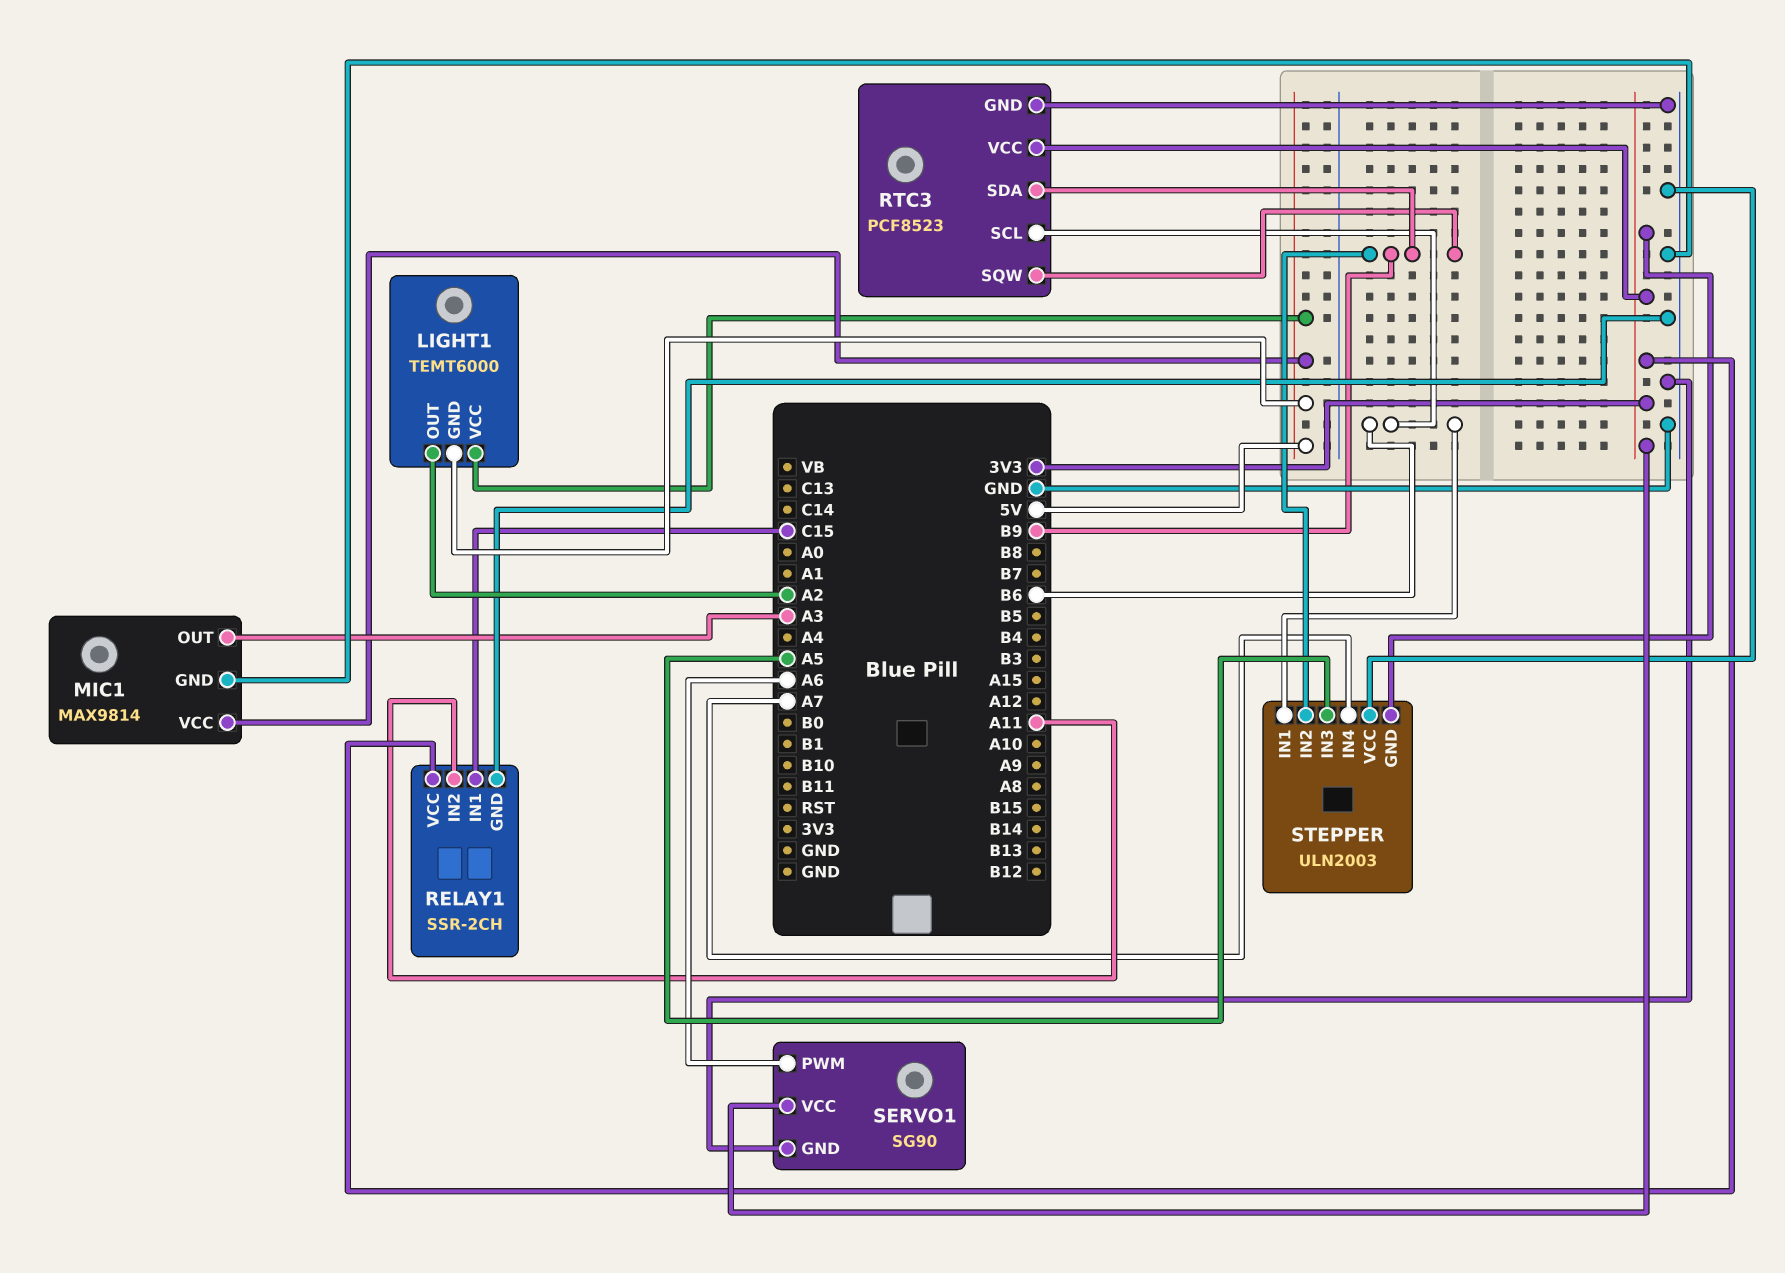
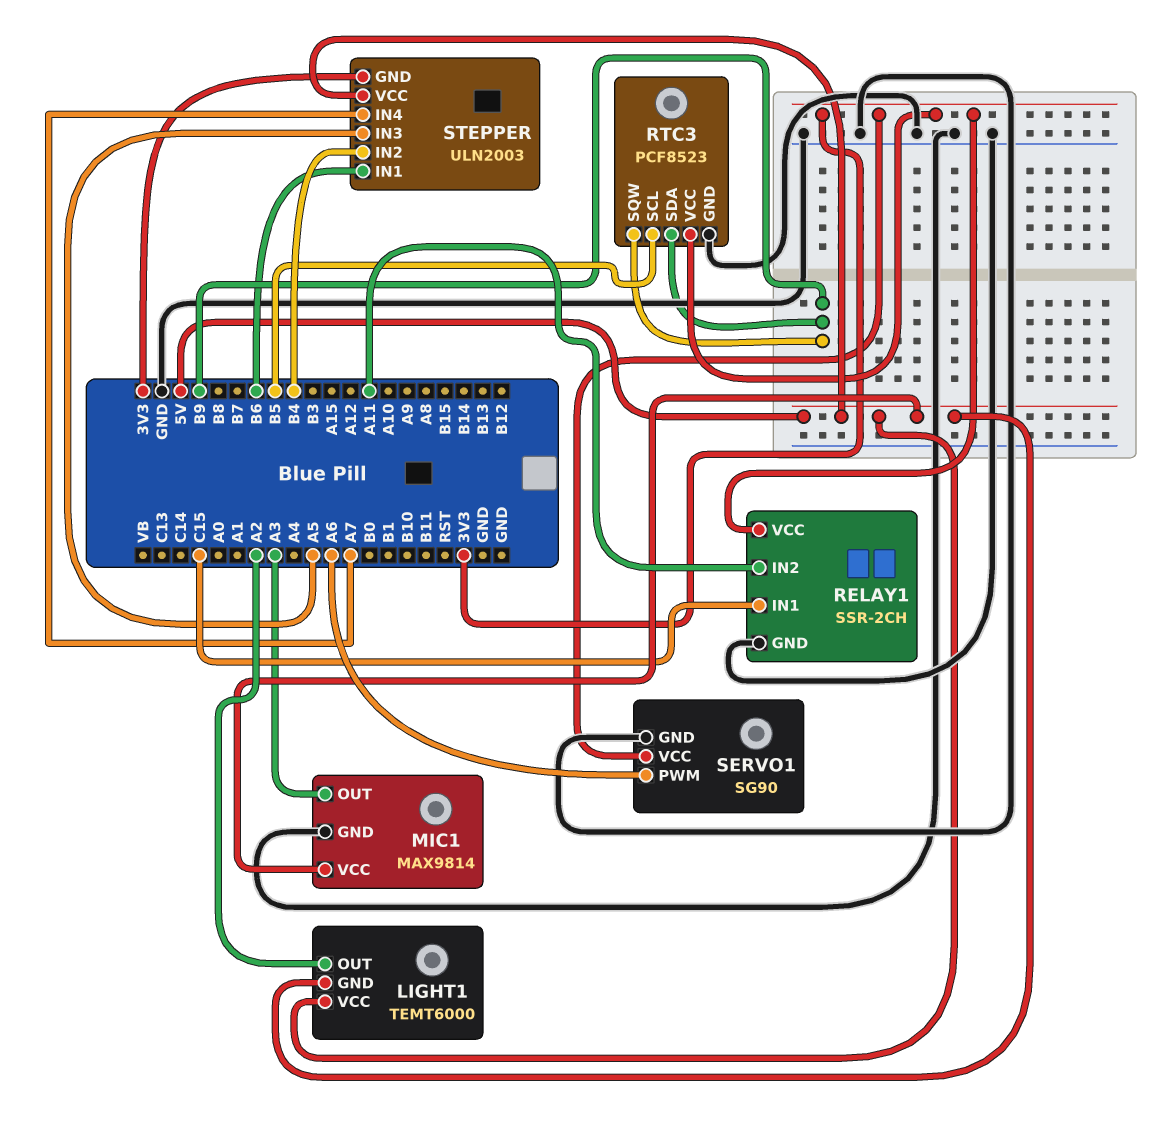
RTC3 pin SCL: B6 -> B5
STEPPER pin IN2: B9 -> B4
STEPPER pin VCC: GND -> 5V

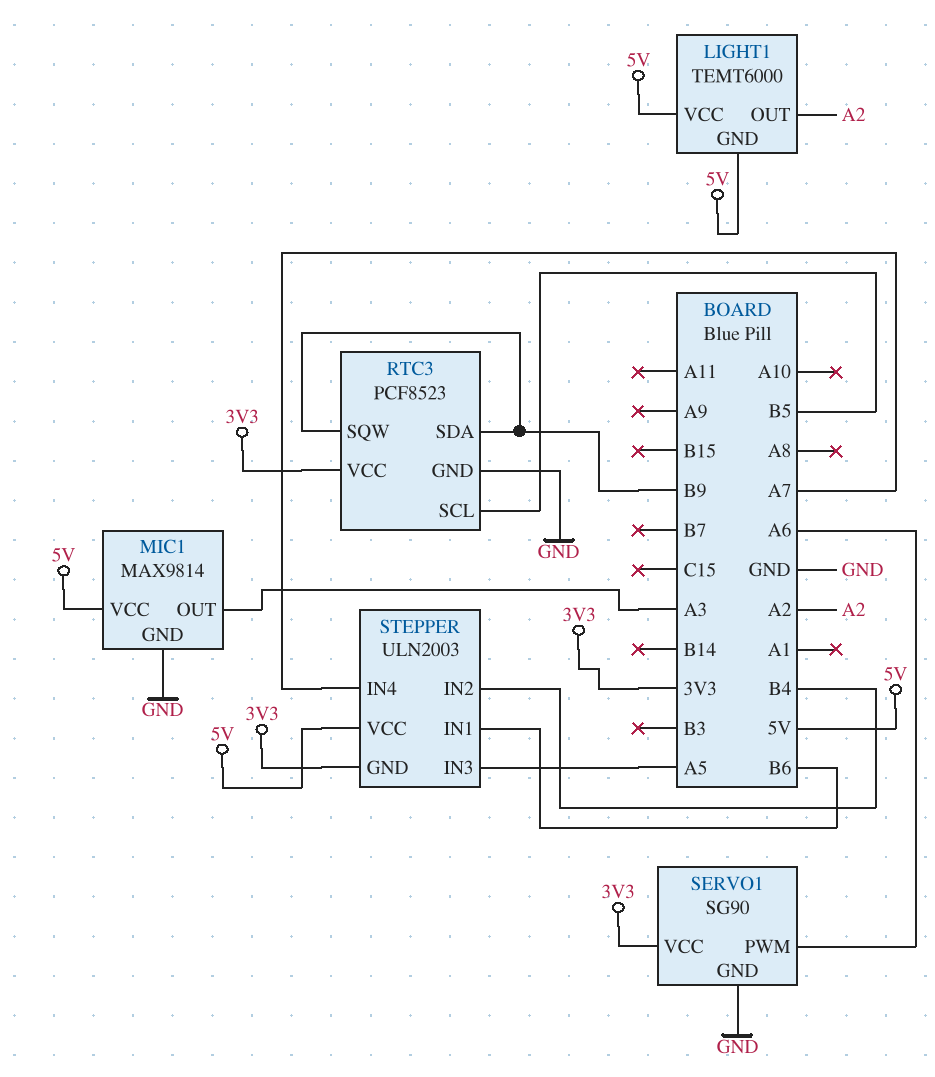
RELAY1: SSR-2CH -> none
RELAY1 pin GND: GND -> none
RELAY1 pin IN1: C15 -> none
RELAY1 pin IN2: A11 -> none
RELAY1 pin VCC: 3V3 -> none

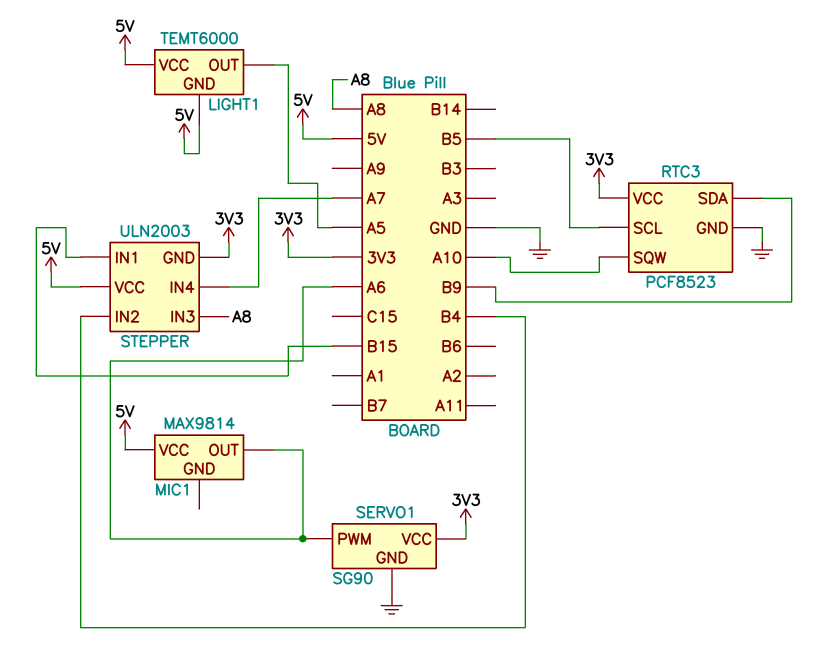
LIGHT1 pin OUT: A2 -> A5
MIC1 pin GND: GND -> none
MIC1 pin OUT: A3 -> A6
RTC3 pin SQW: B9 -> A10
STEPPER pin IN1: B6 -> B15
STEPPER pin IN3: A5 -> A8

